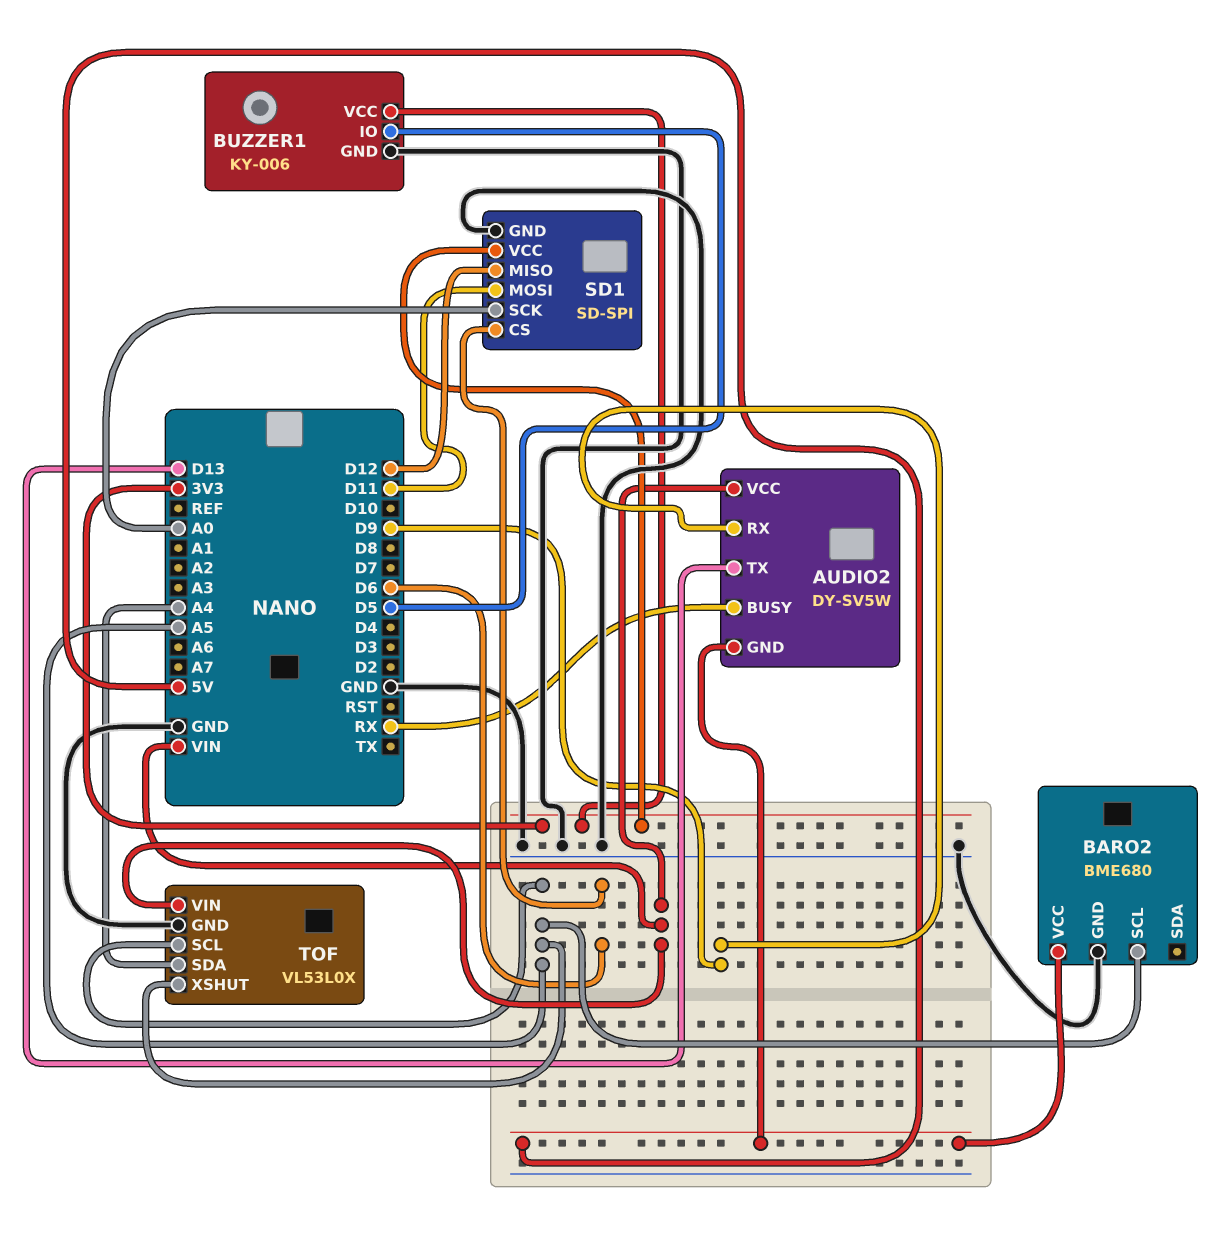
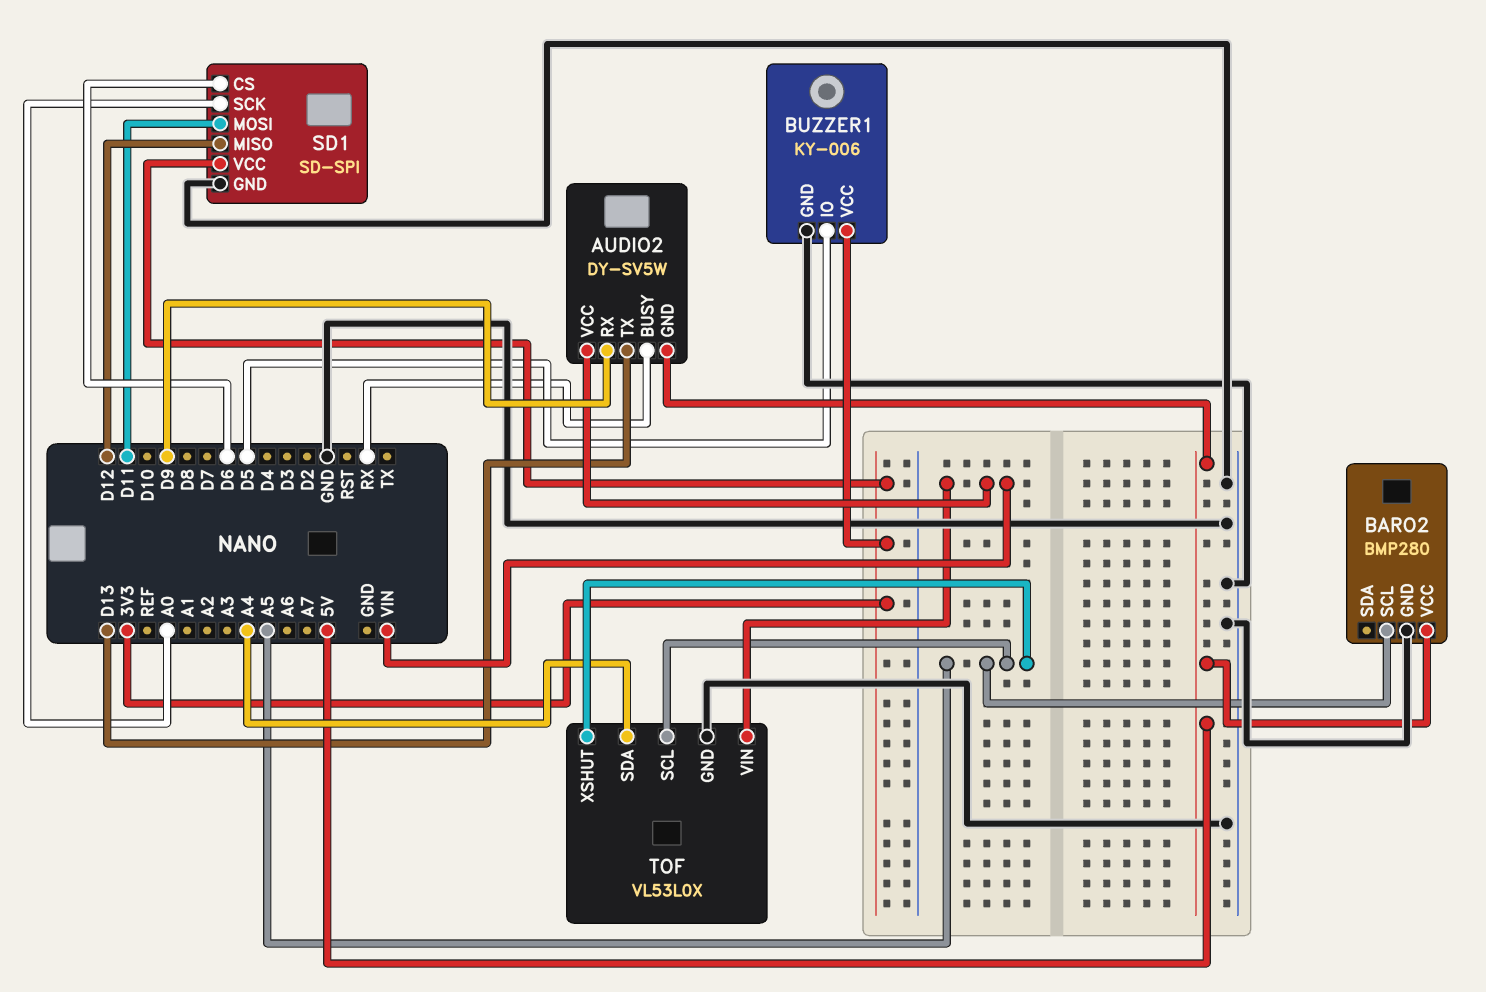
BARO2: BME680 -> BMP280

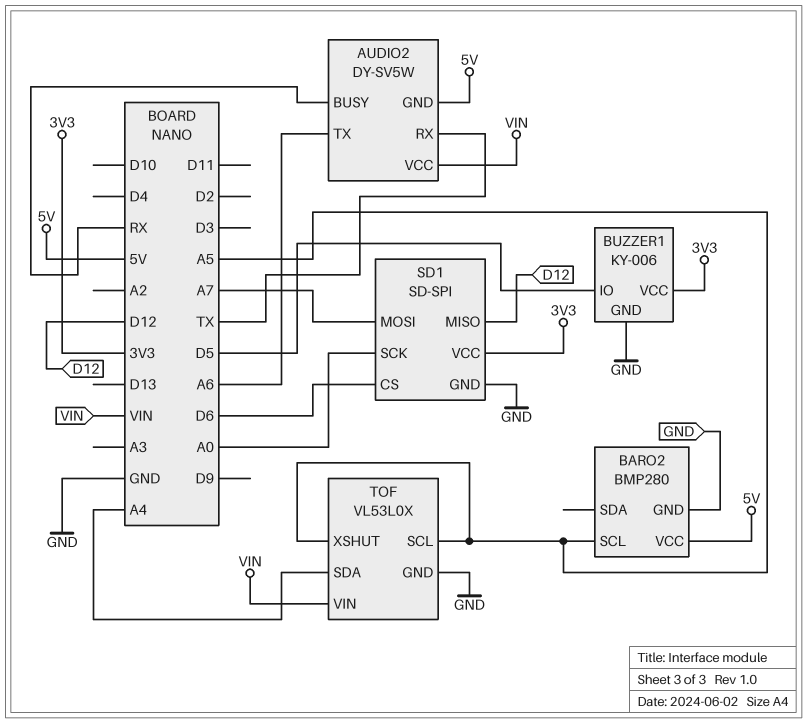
AUDIO2 pin RX: D9 -> TX
AUDIO2 pin TX: D13 -> A6
SD1 pin MOSI: D11 -> A7

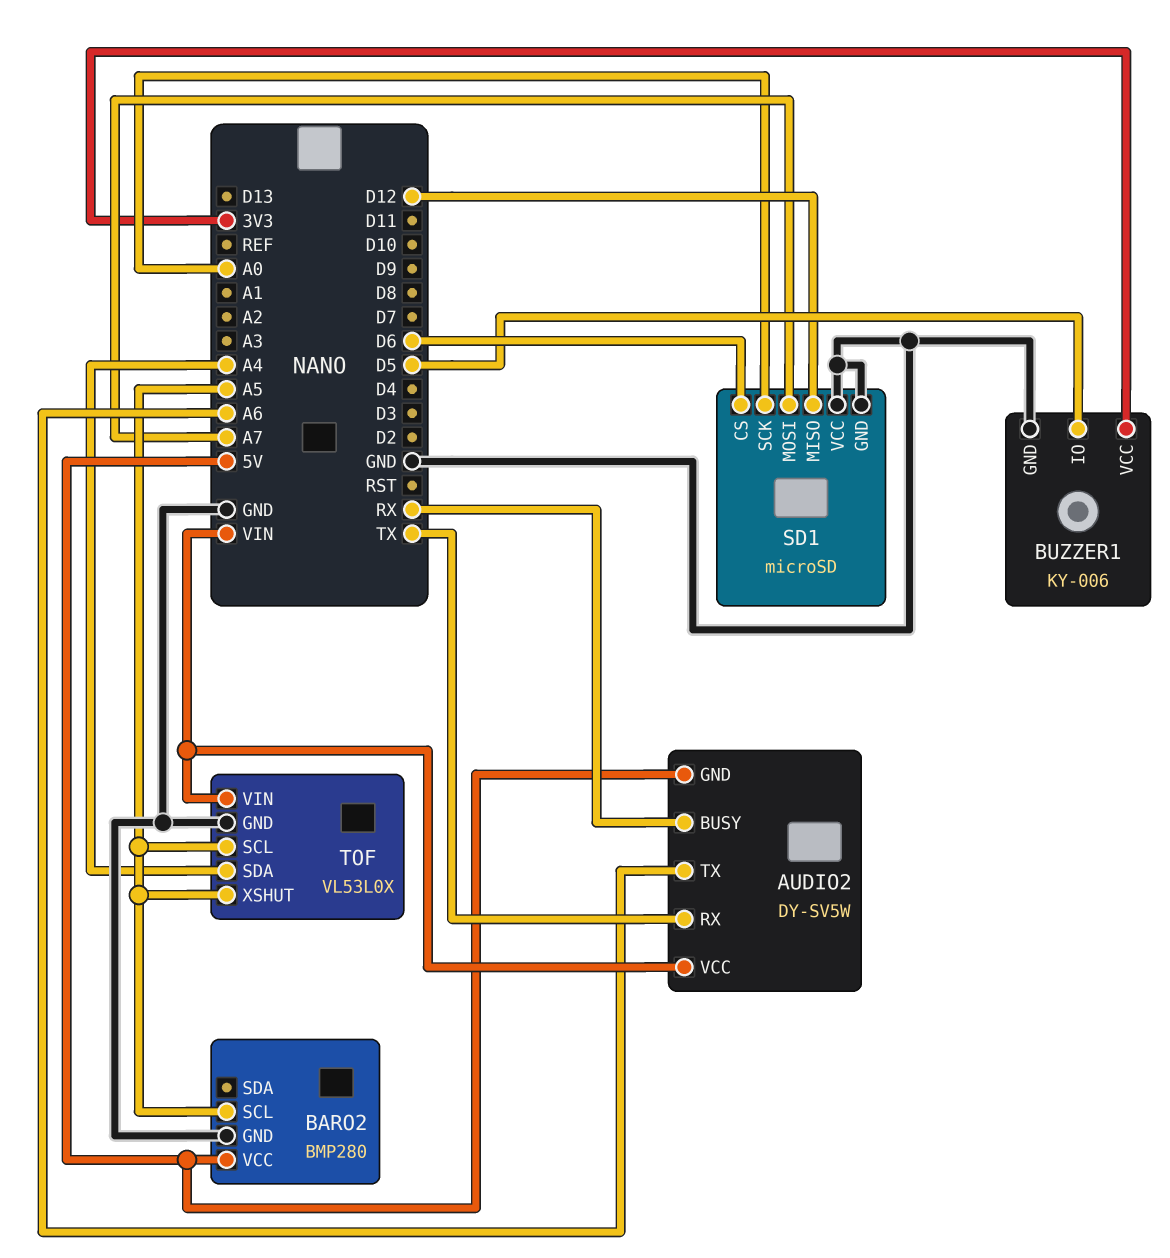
SD1: SD-SPI -> microSD
SD1 pin VCC: 3V3 -> GND

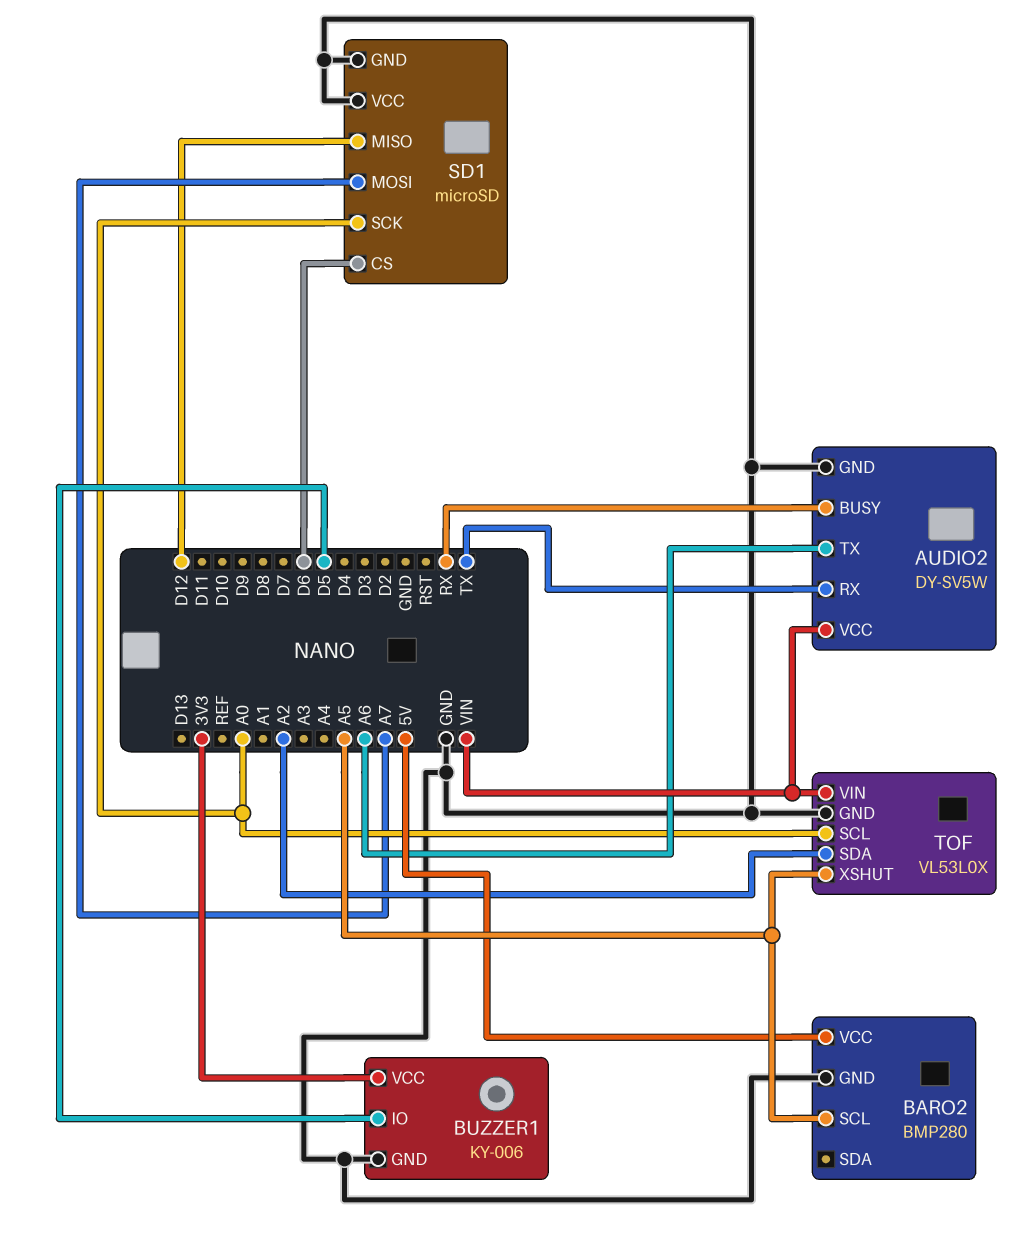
AUDIO2 pin GND: 5V -> GND
TOF pin SCL: A5 -> A0
TOF pin SDA: A4 -> A2

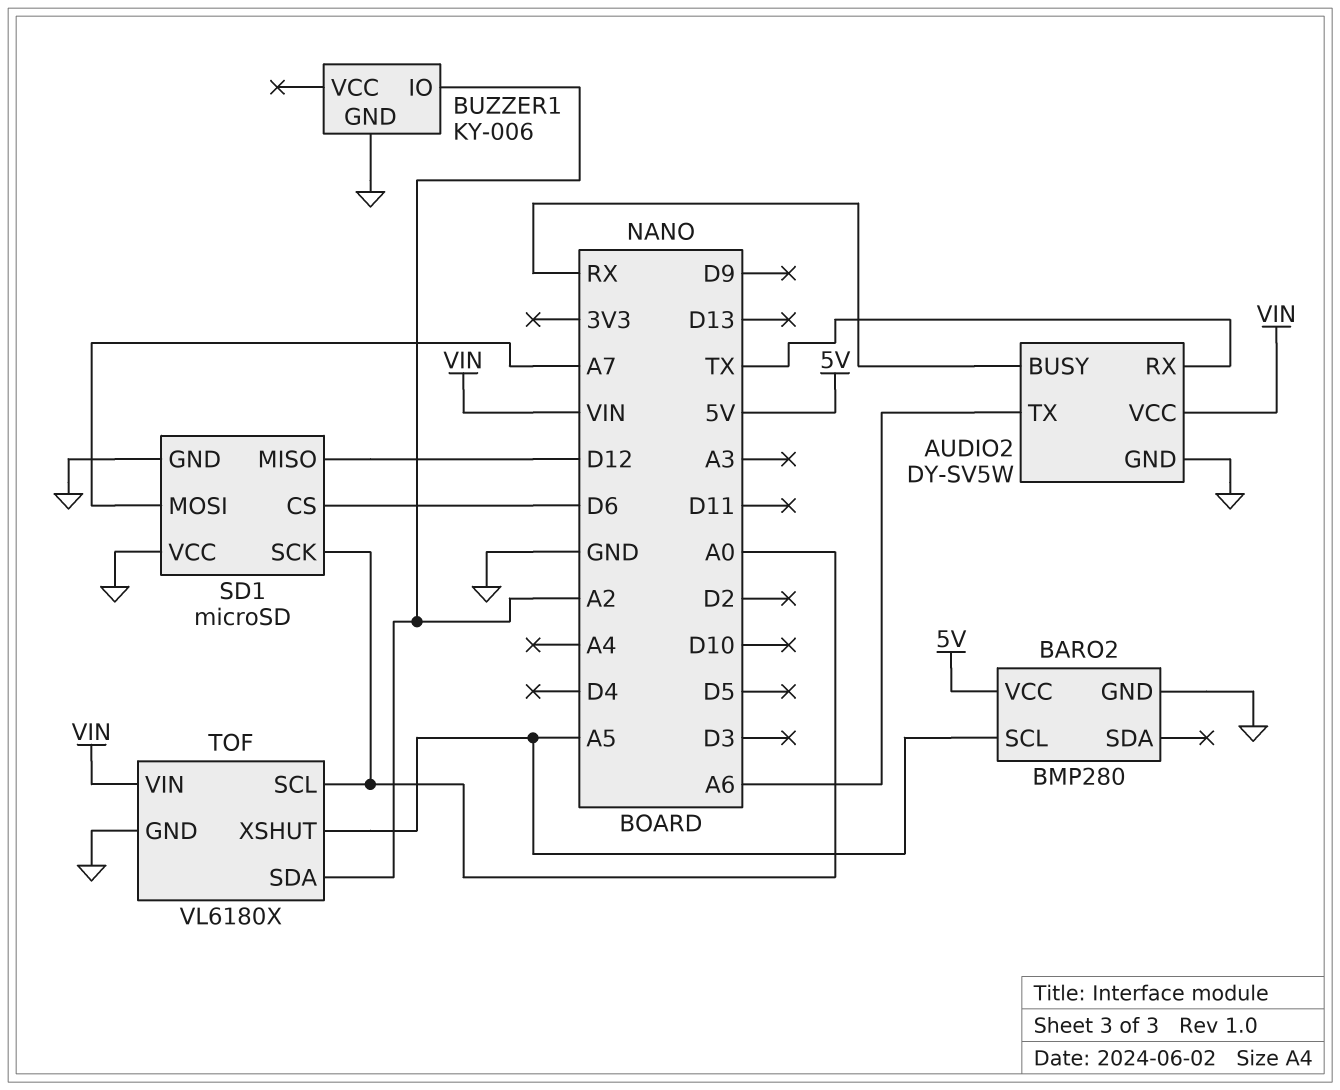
BUZZER1 pin IO: D5 -> A2
BUZZER1 pin VCC: 3V3 -> none
TOF: VL53L0X -> VL6180X

